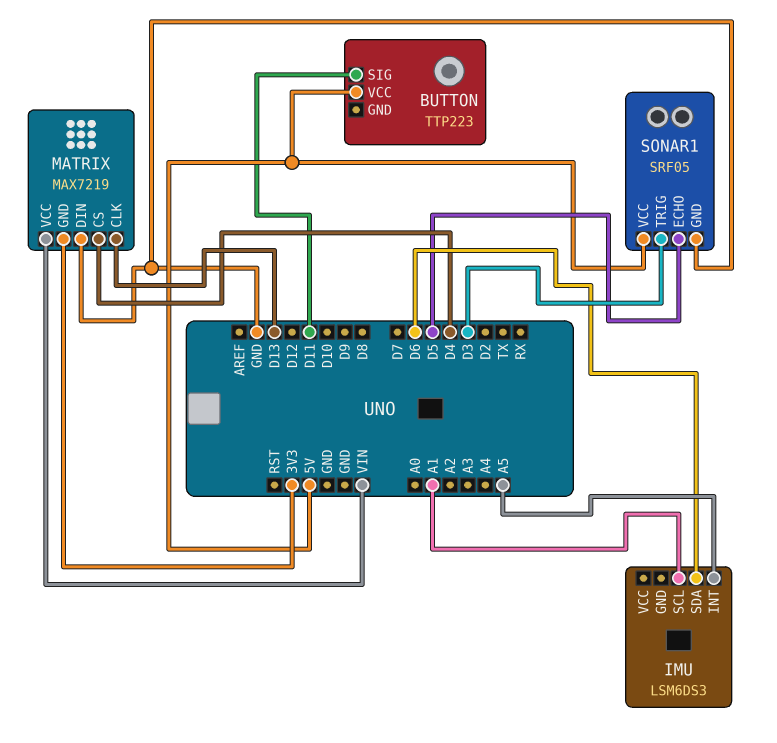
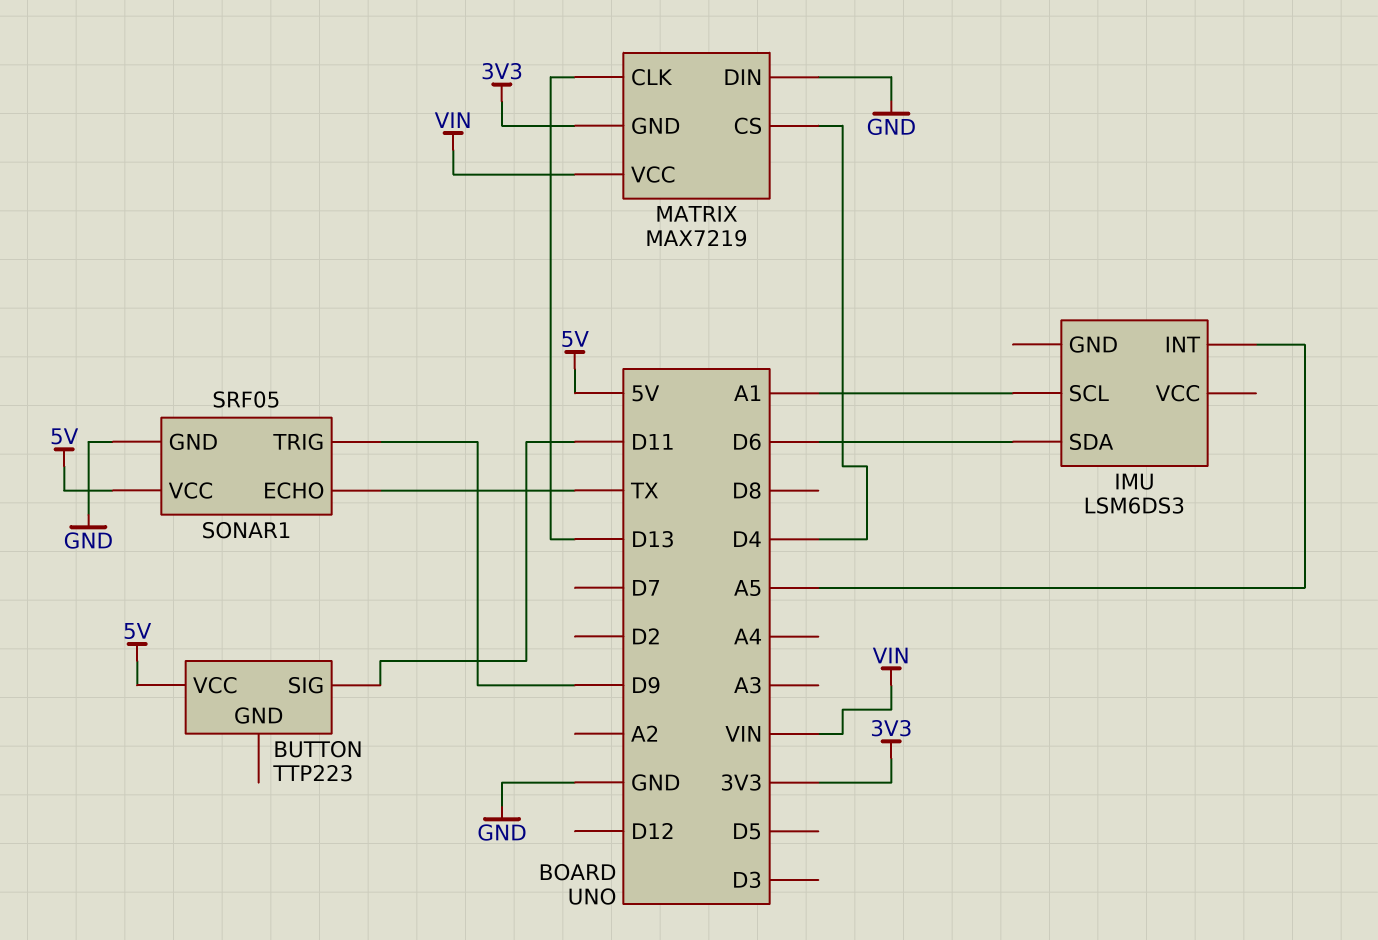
SONAR1 pin ECHO: D5 -> TX
SONAR1 pin TRIG: D3 -> D9

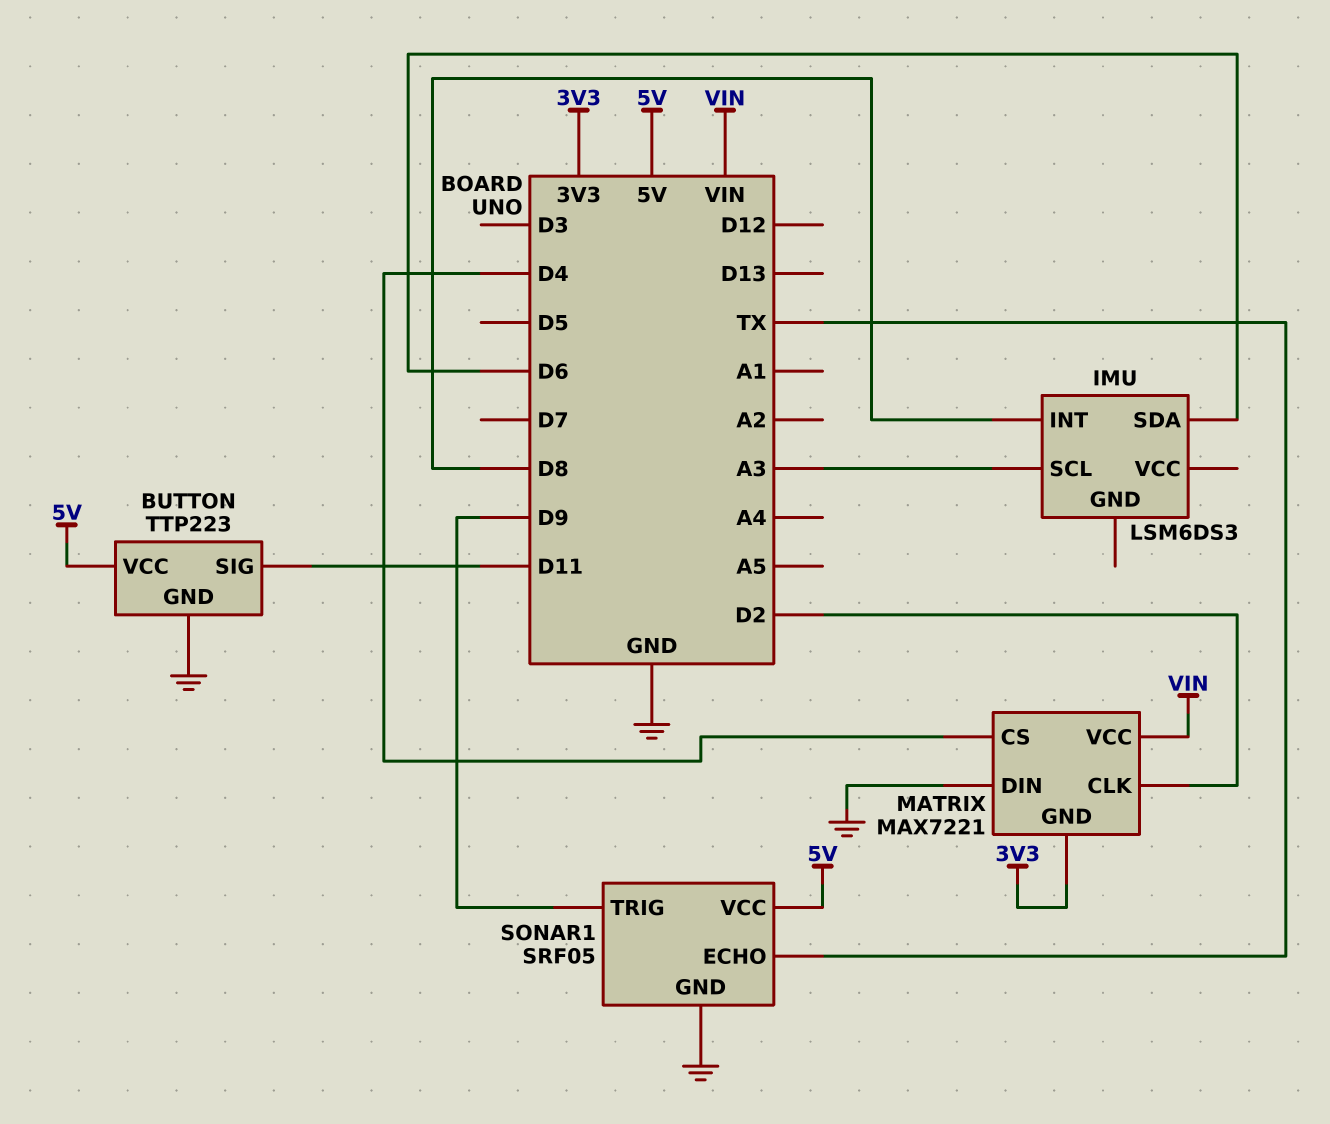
BUTTON pin GND: none -> GND
IMU pin INT: A5 -> D8
IMU pin SCL: A1 -> A3
MATRIX: MAX7219 -> MAX7221
MATRIX pin CLK: D13 -> D2

